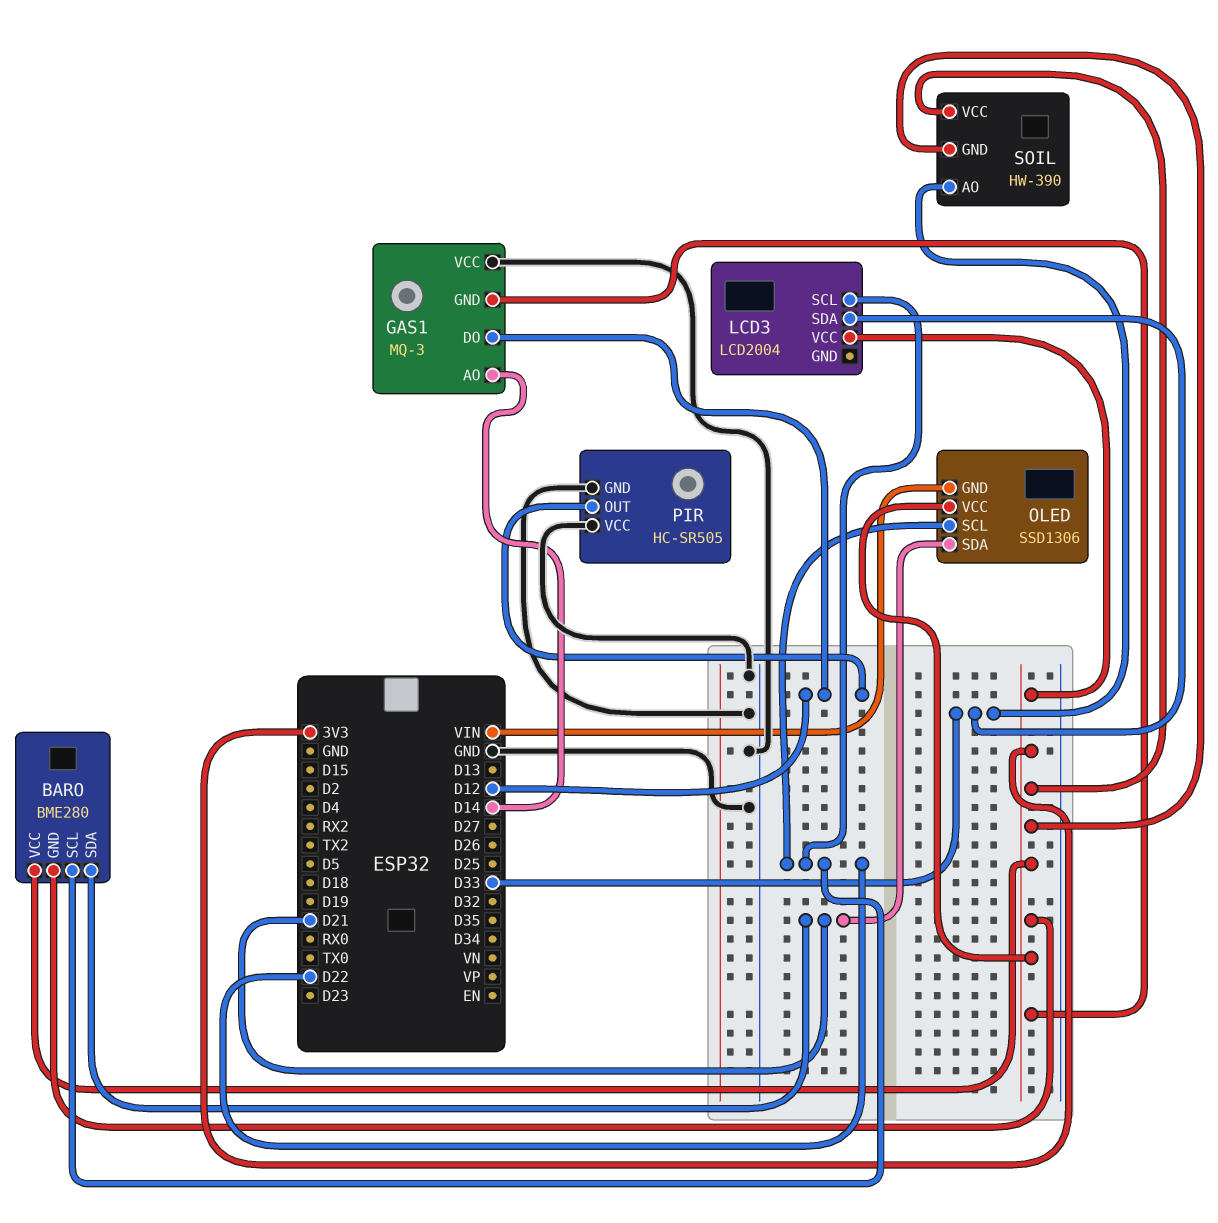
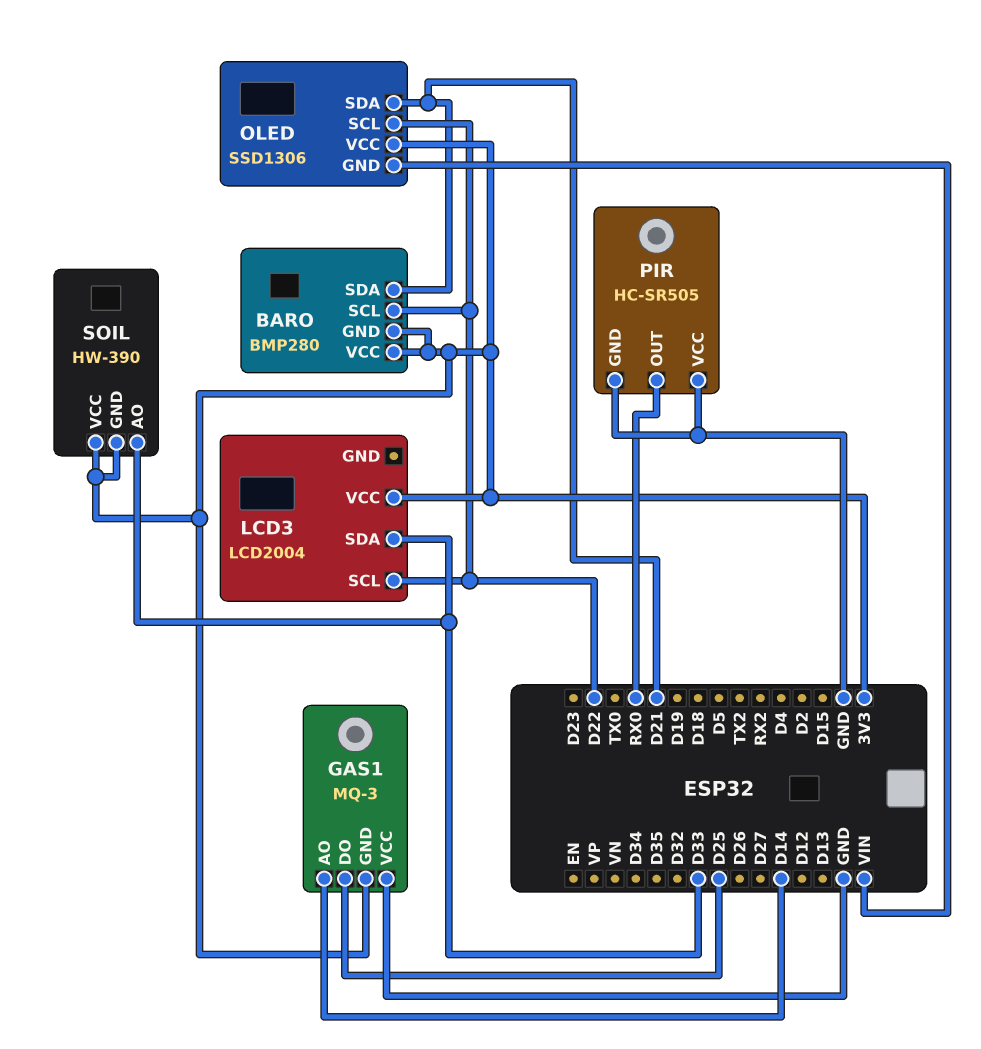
BARO: BME280 -> BMP280
GAS1 pin DO: D12 -> D25
PIR pin OUT: D12 -> RX0

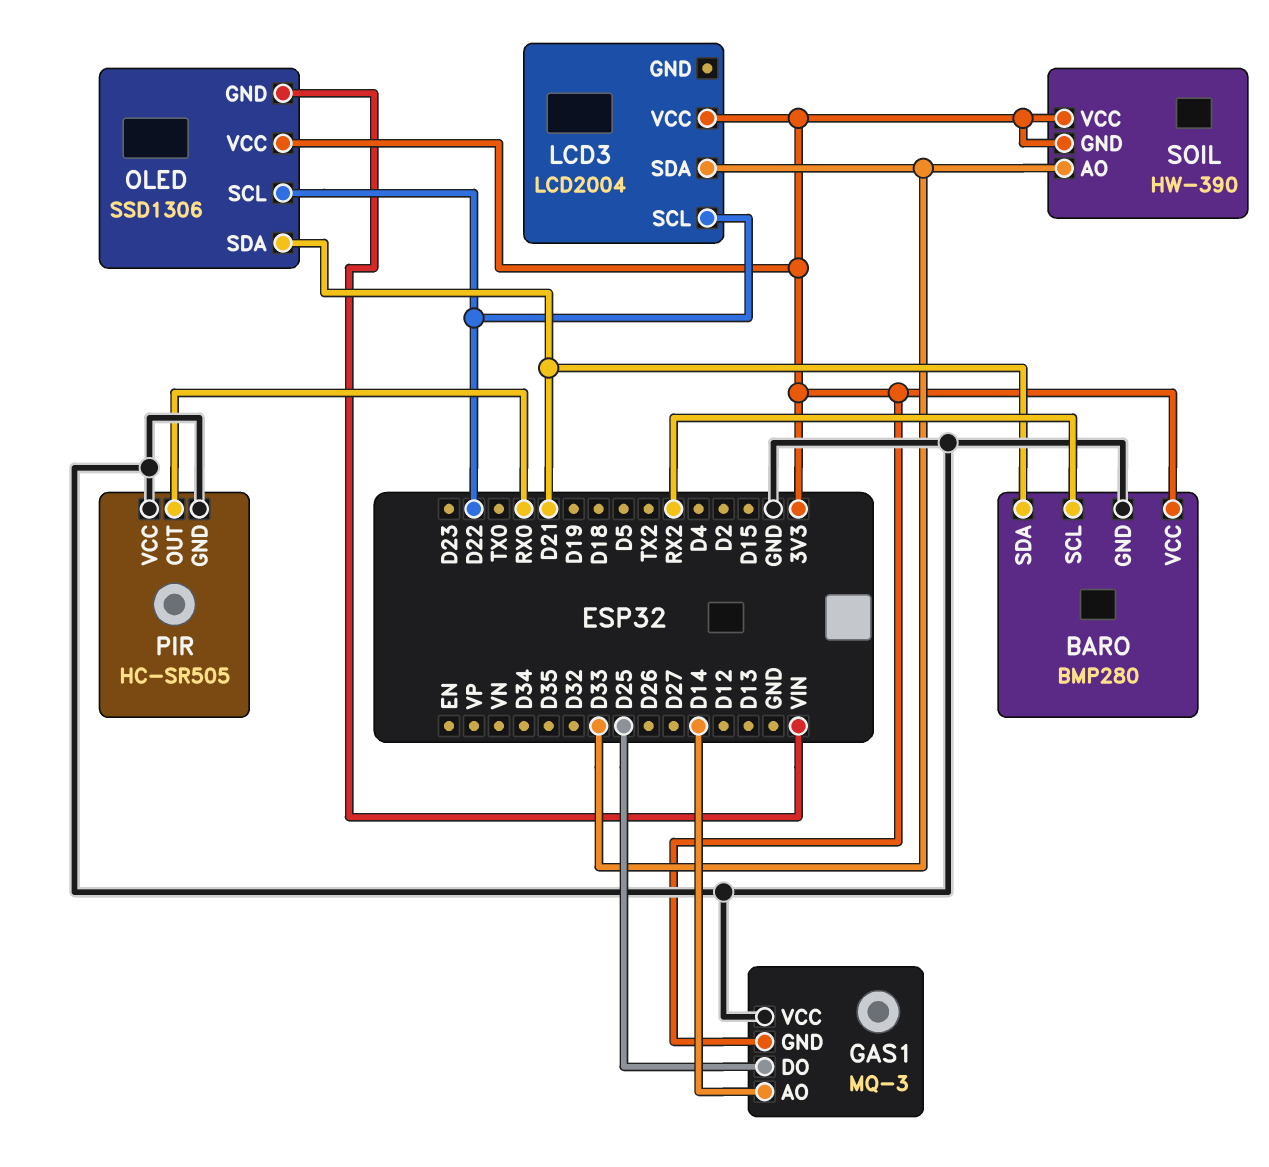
BARO pin GND: 3V3 -> GND
BARO pin SCL: D22 -> RX2

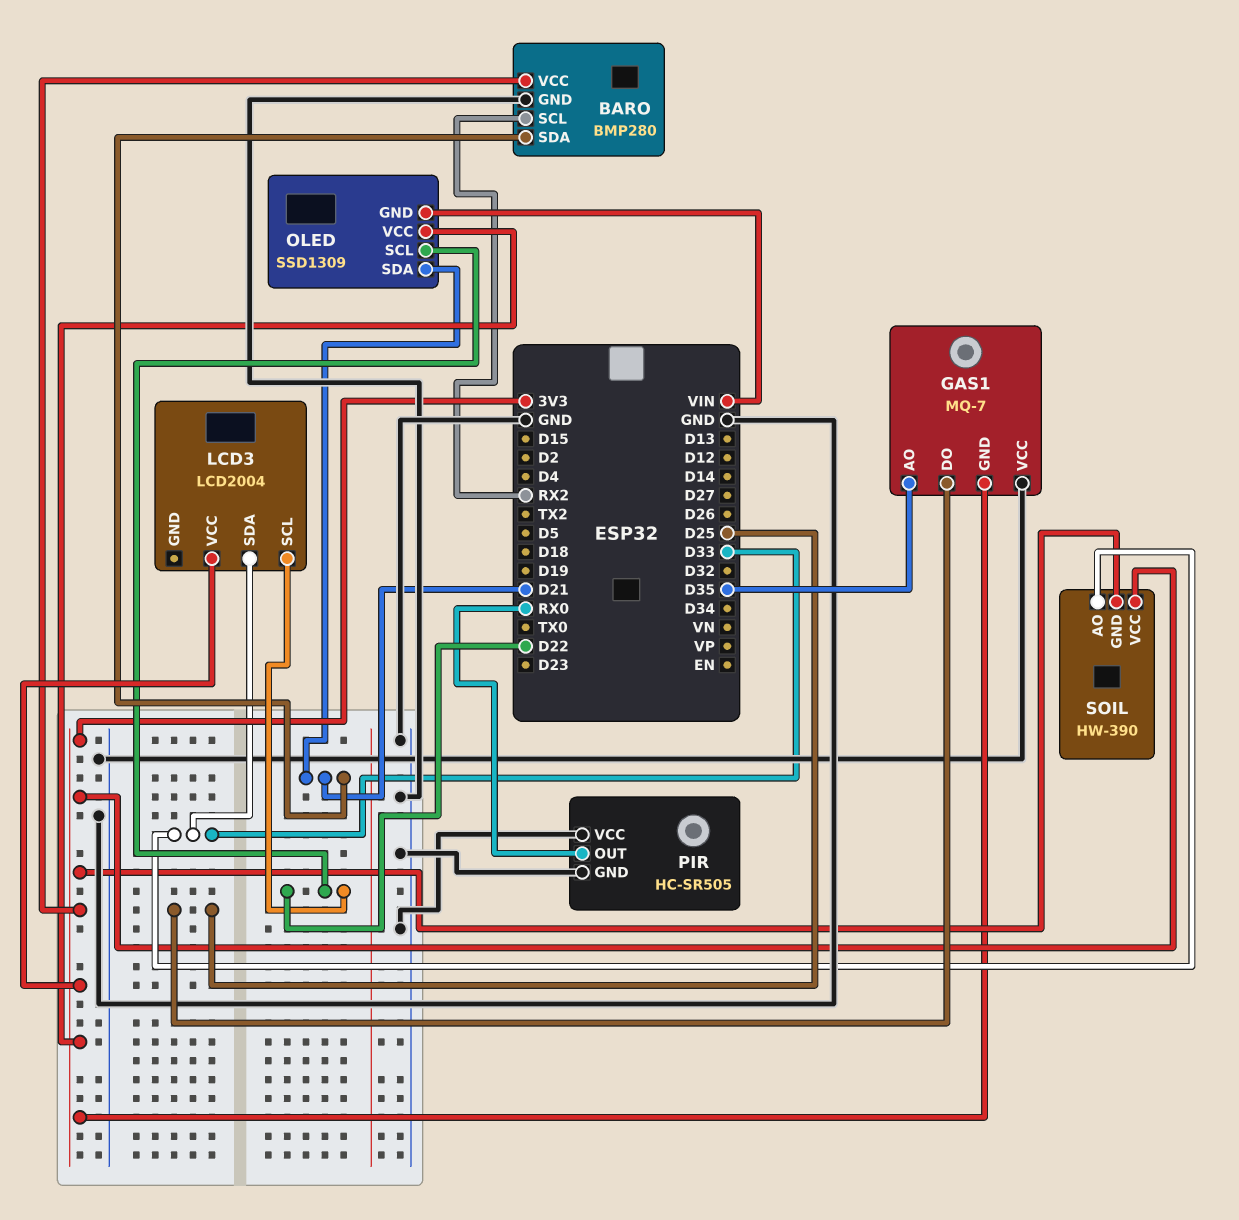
GAS1: MQ-3 -> MQ-7
GAS1 pin AO: D14 -> D35
OLED: SSD1306 -> SSD1309

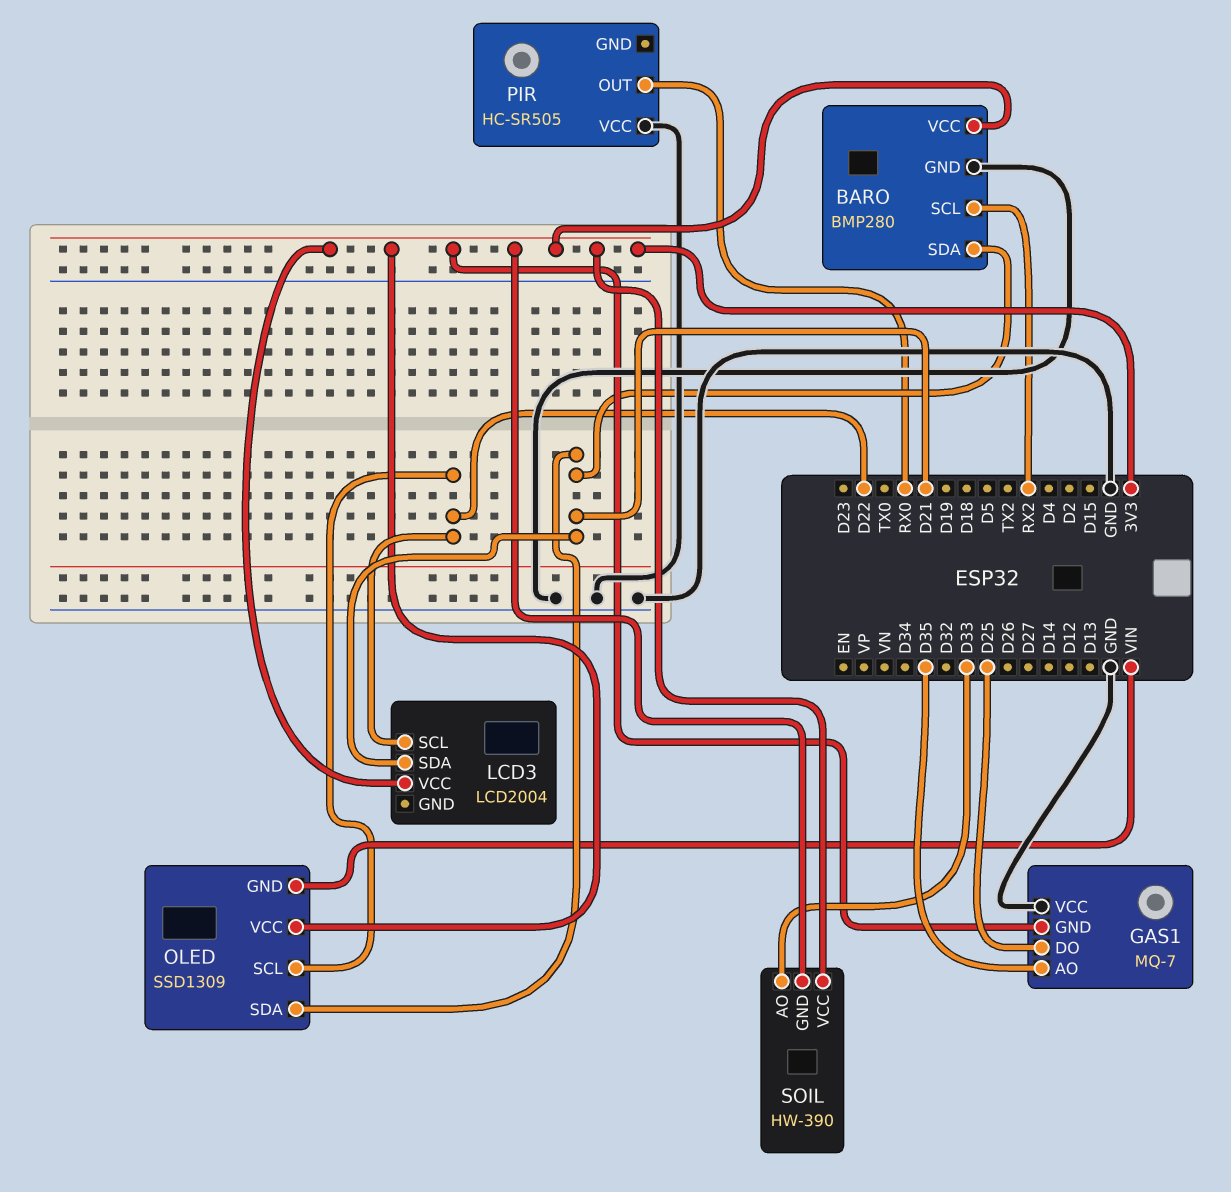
LCD3 pin SDA: D33 -> D21
PIR pin GND: GND -> none

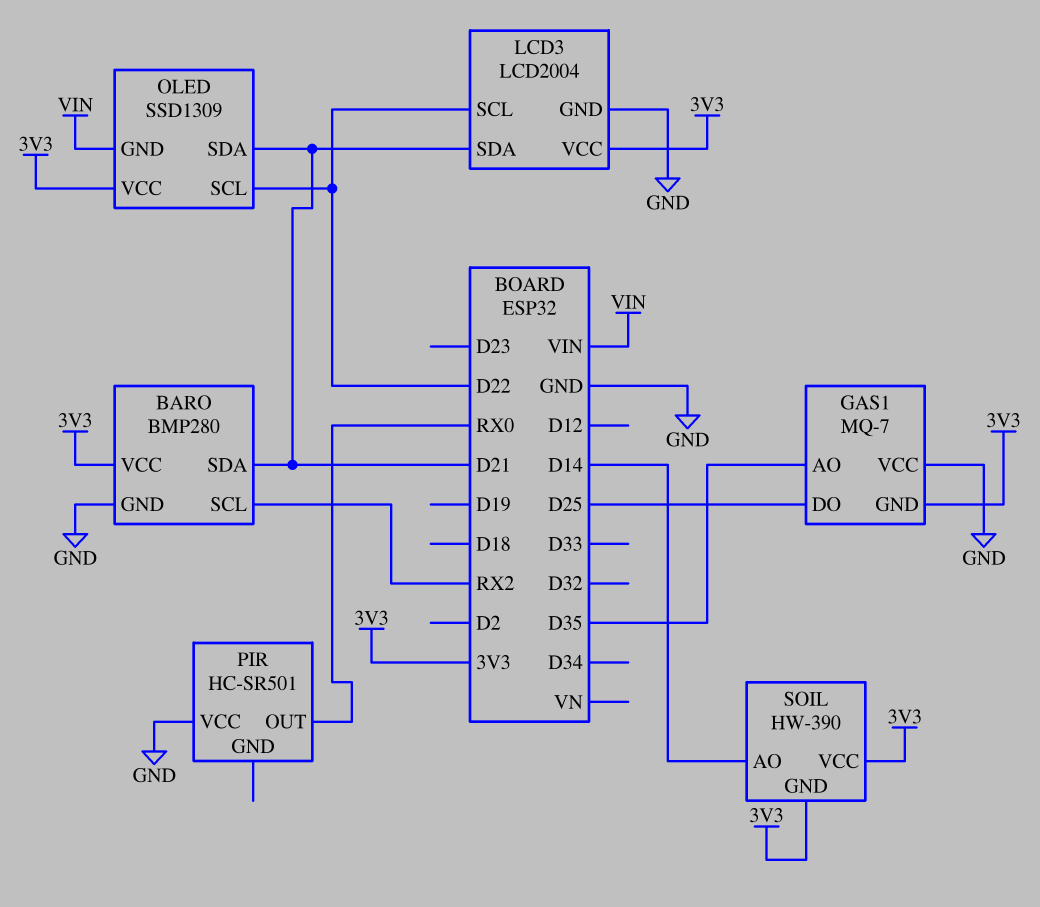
LCD3 pin GND: none -> GND
PIR: HC-SR505 -> HC-SR501
SOIL pin AO: D33 -> D14

